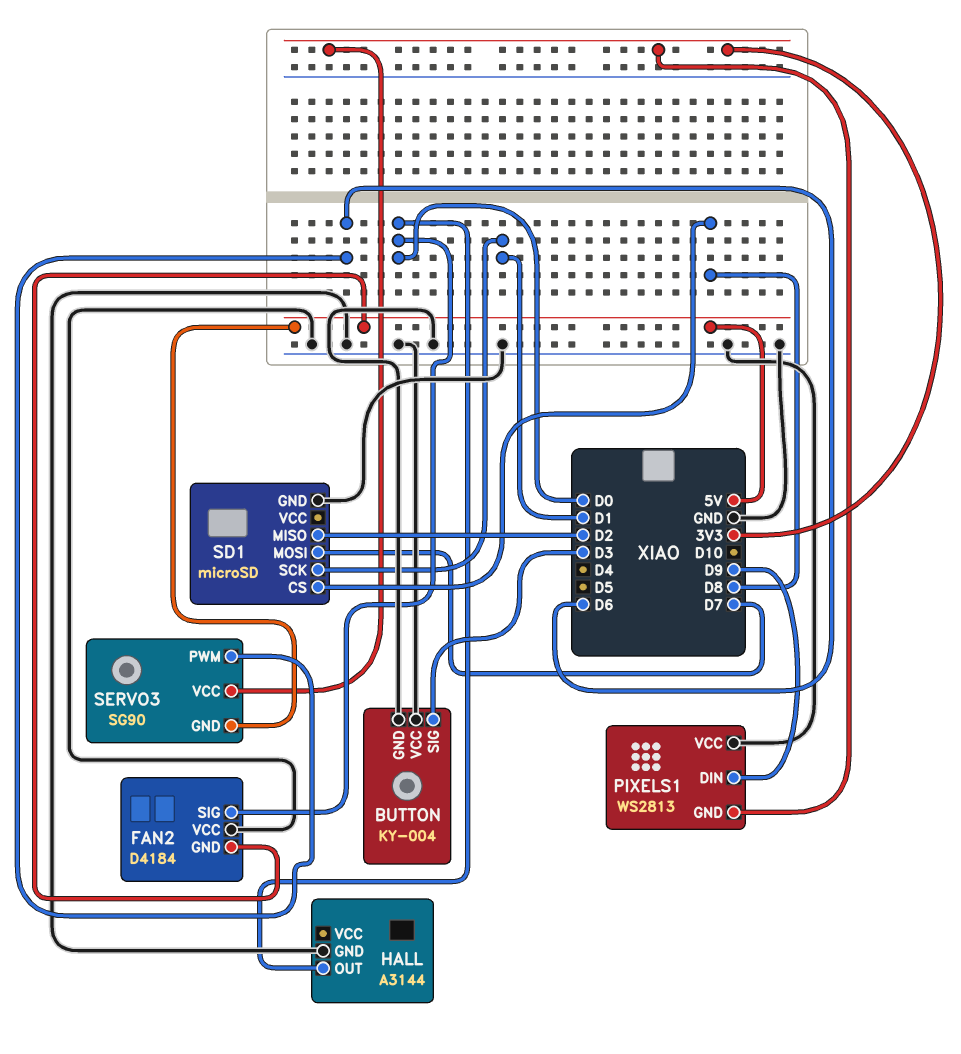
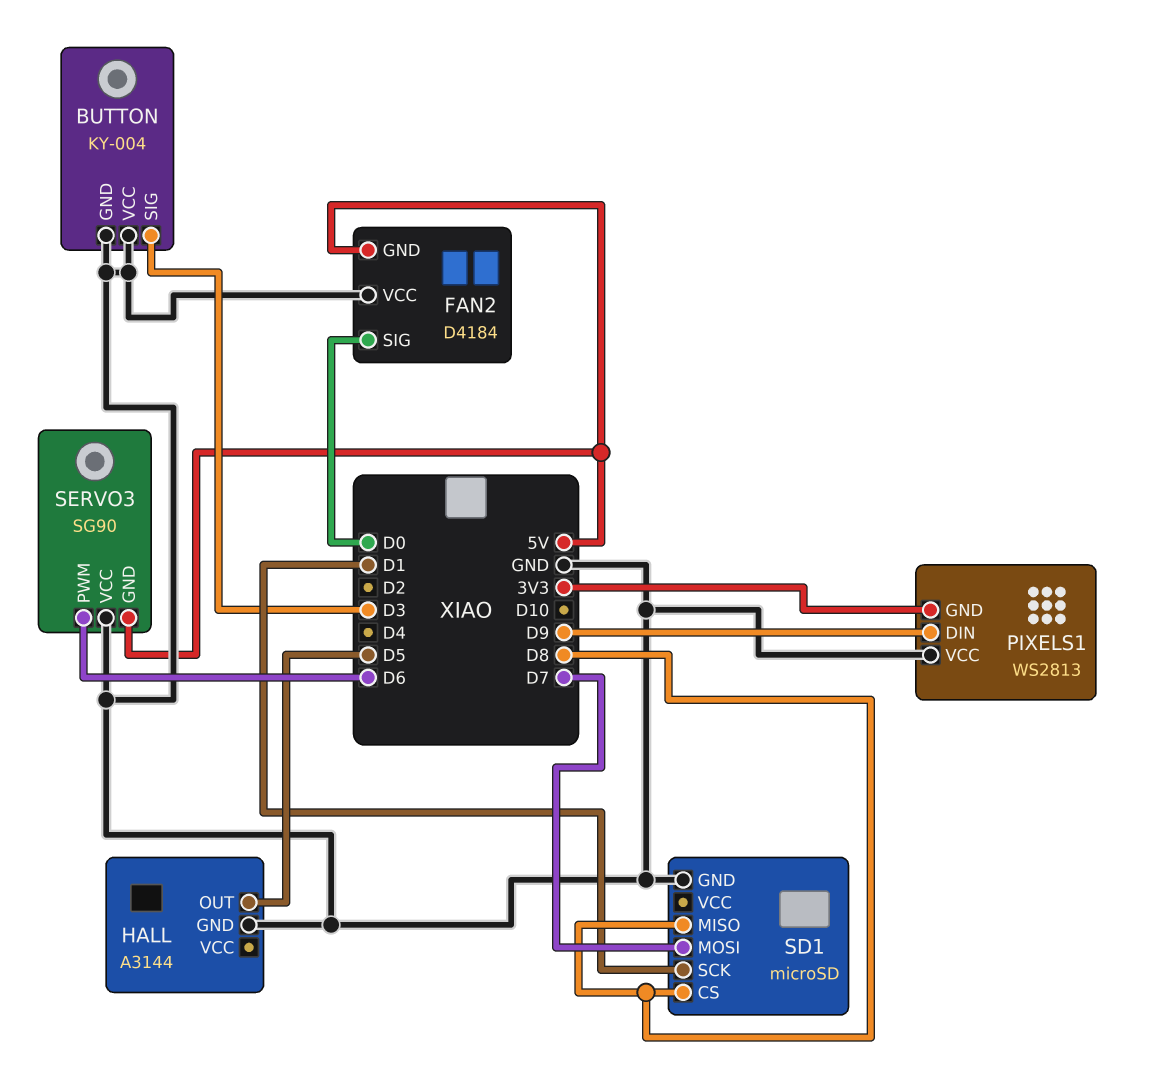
HALL pin OUT: D0 -> D5
SD1 pin MISO: D2 -> D8
SERVO3 pin VCC: 3V3 -> GND

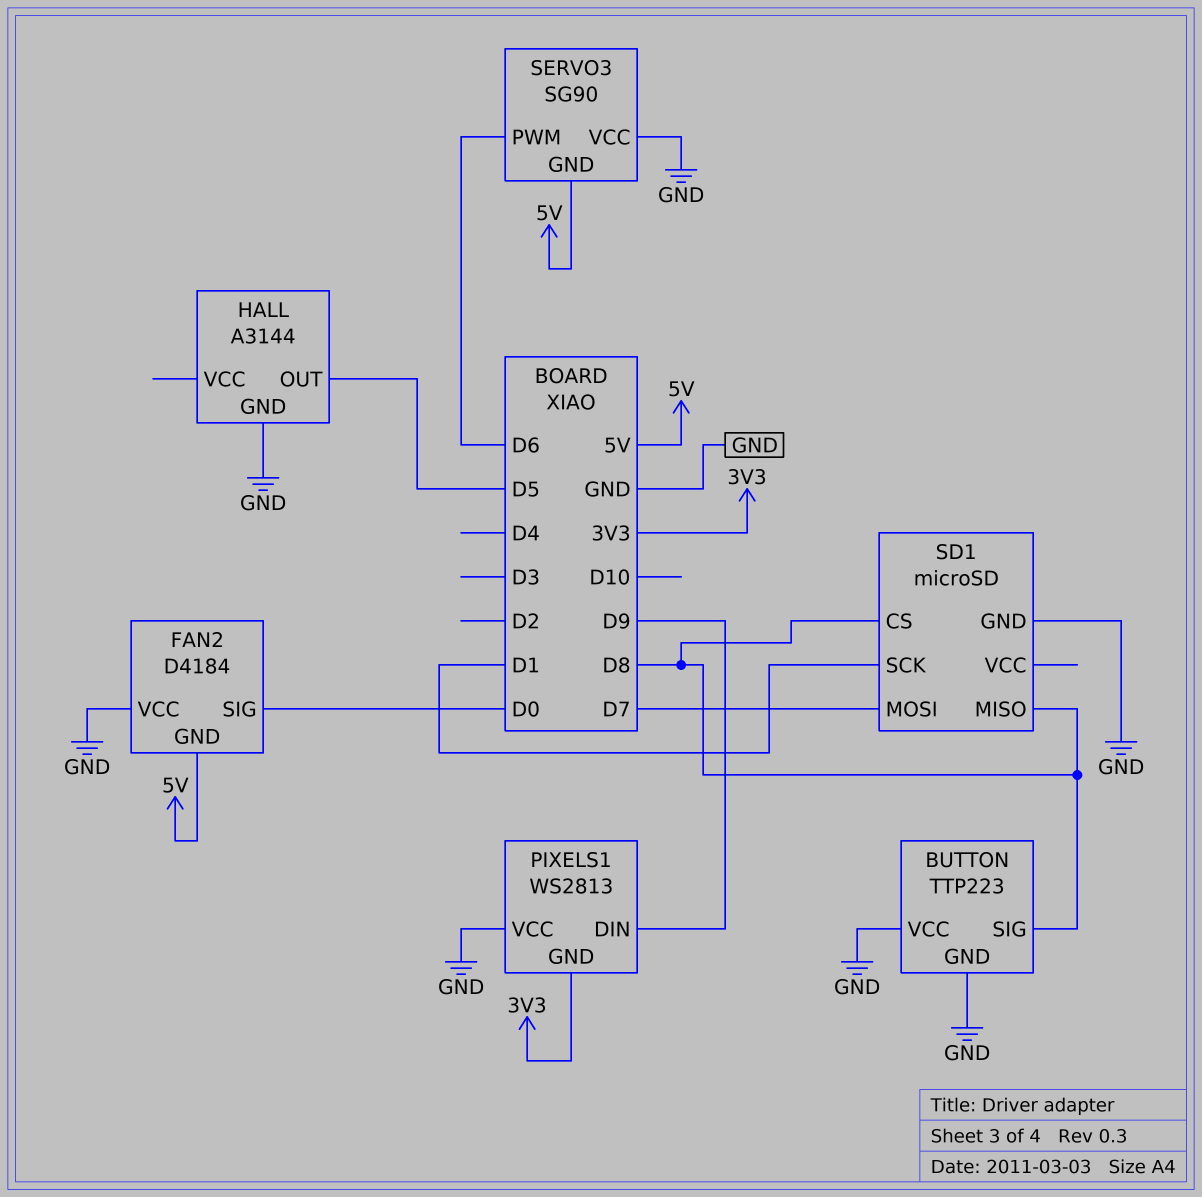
BUTTON: KY-004 -> TTP223
BUTTON pin SIG: D3 -> D8

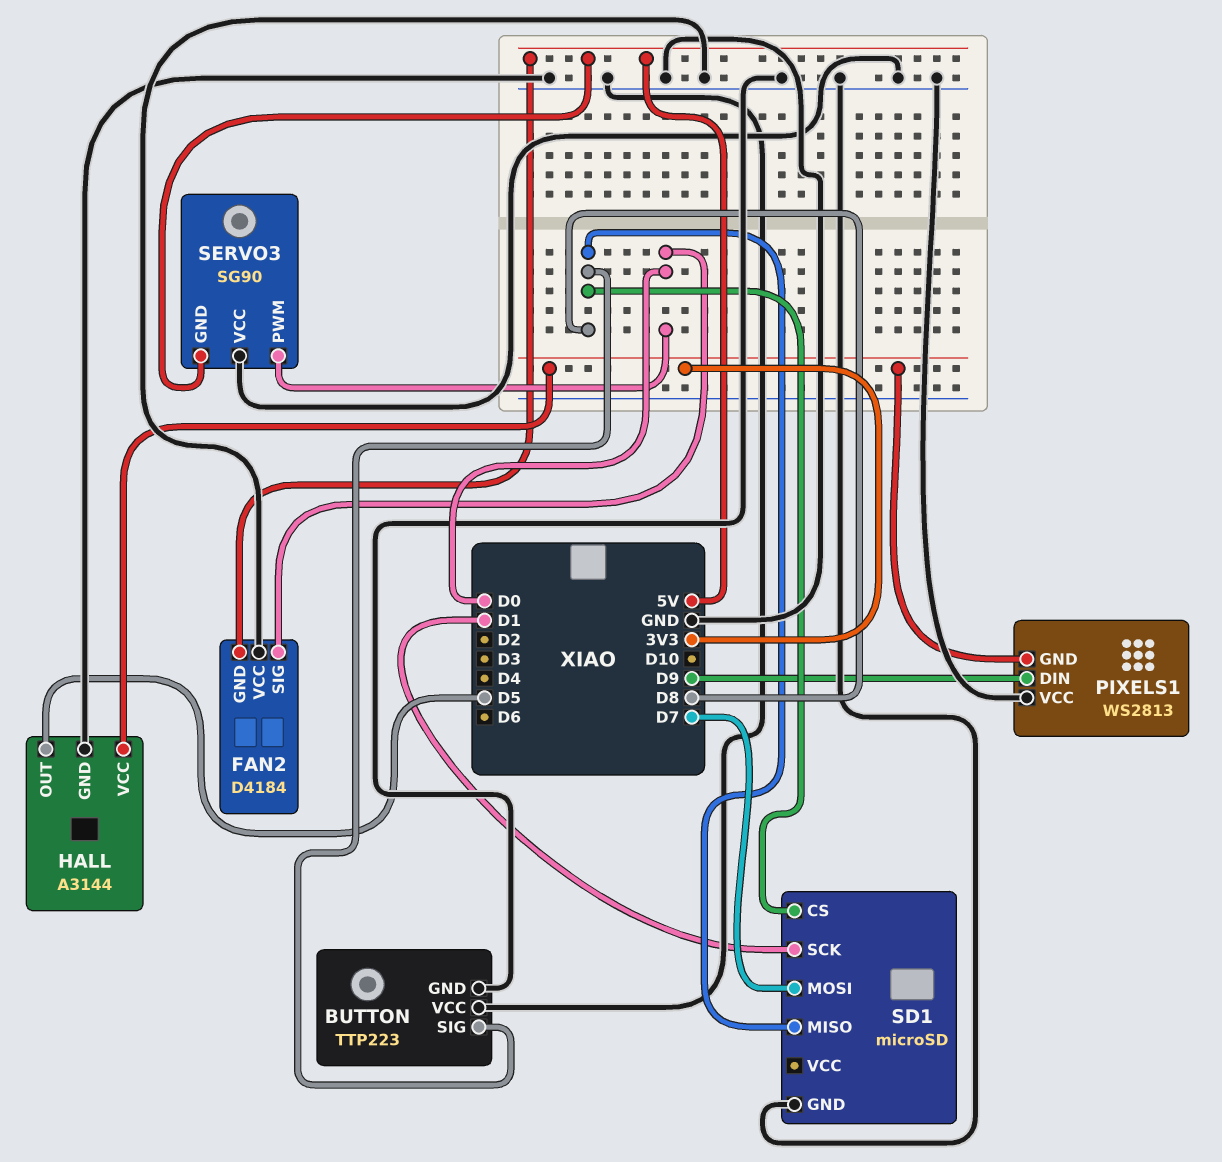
HALL pin VCC: none -> 3V3
SERVO3 pin PWM: D6 -> D0

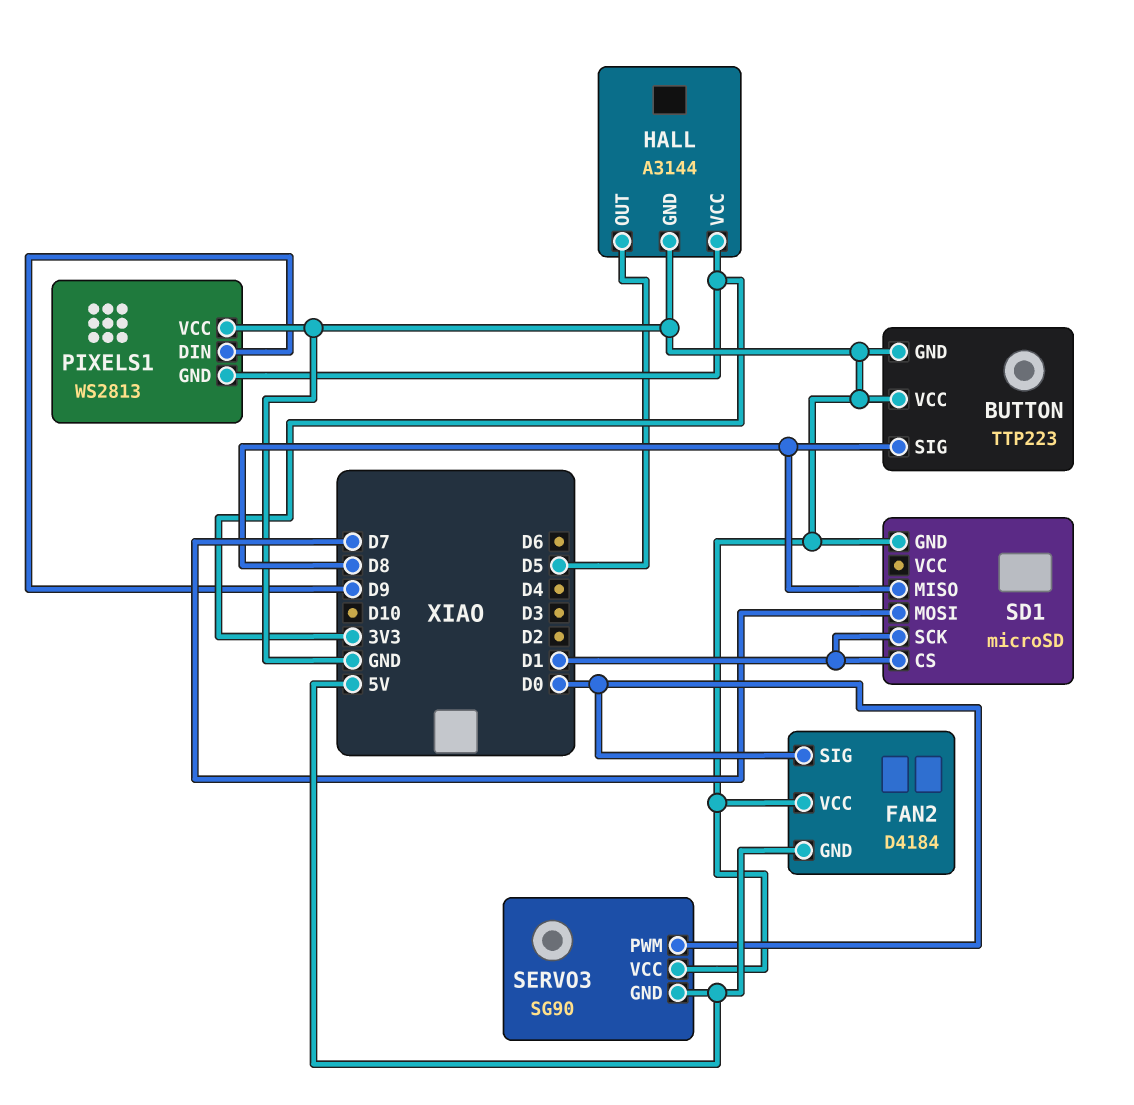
SD1 pin CS: D8 -> D1

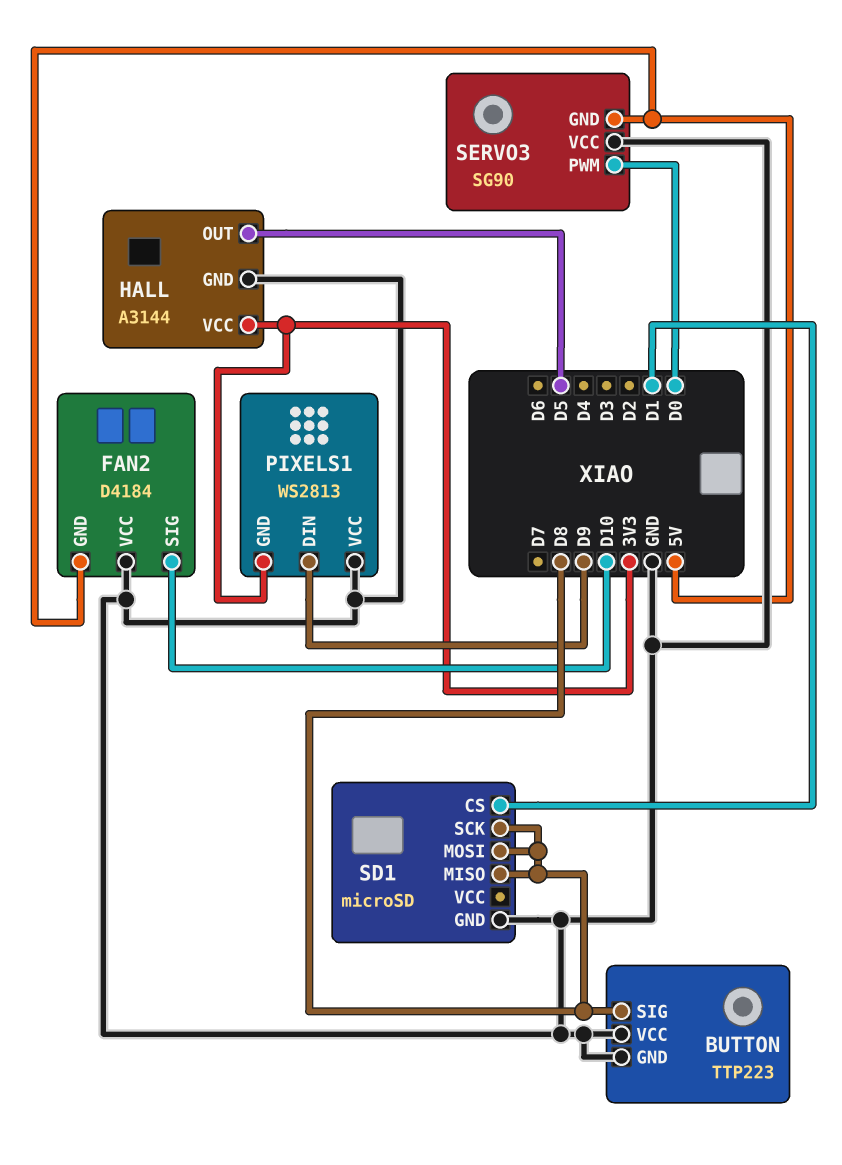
FAN2 pin SIG: D0 -> D10
SD1 pin MOSI: D7 -> D8
SD1 pin SCK: D1 -> D8

